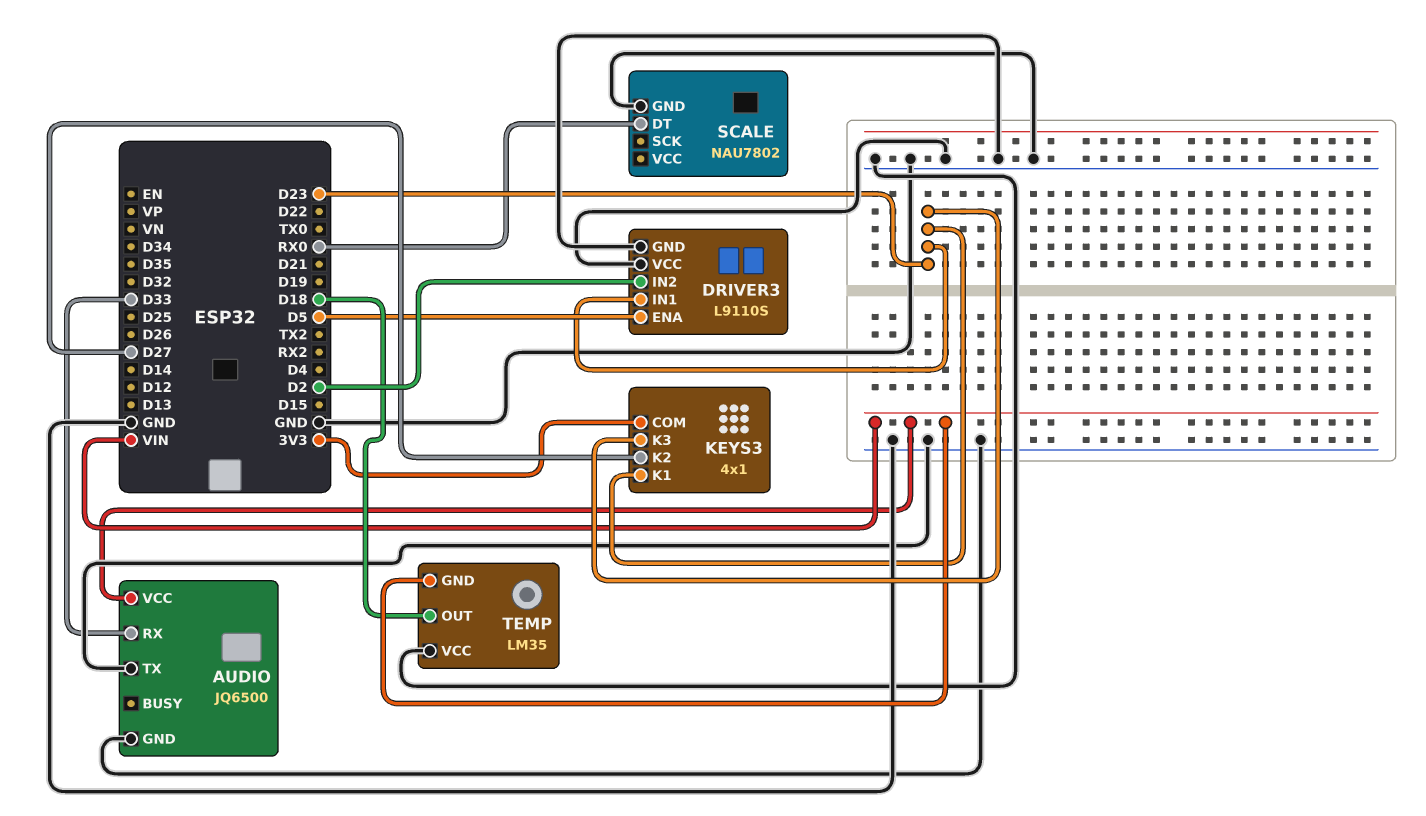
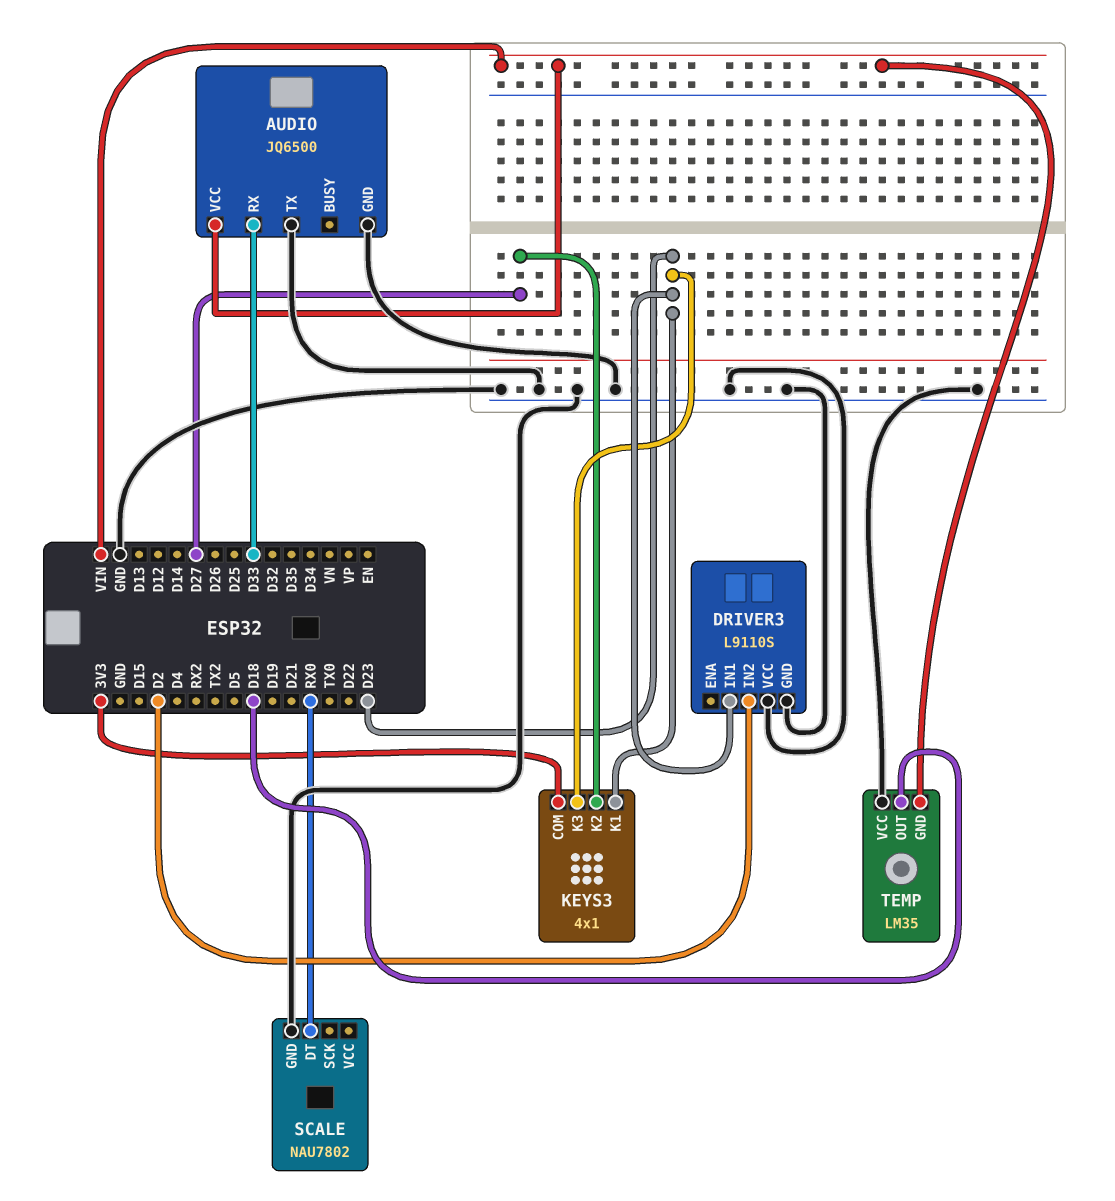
DRIVER3 pin ENA: D5 -> none

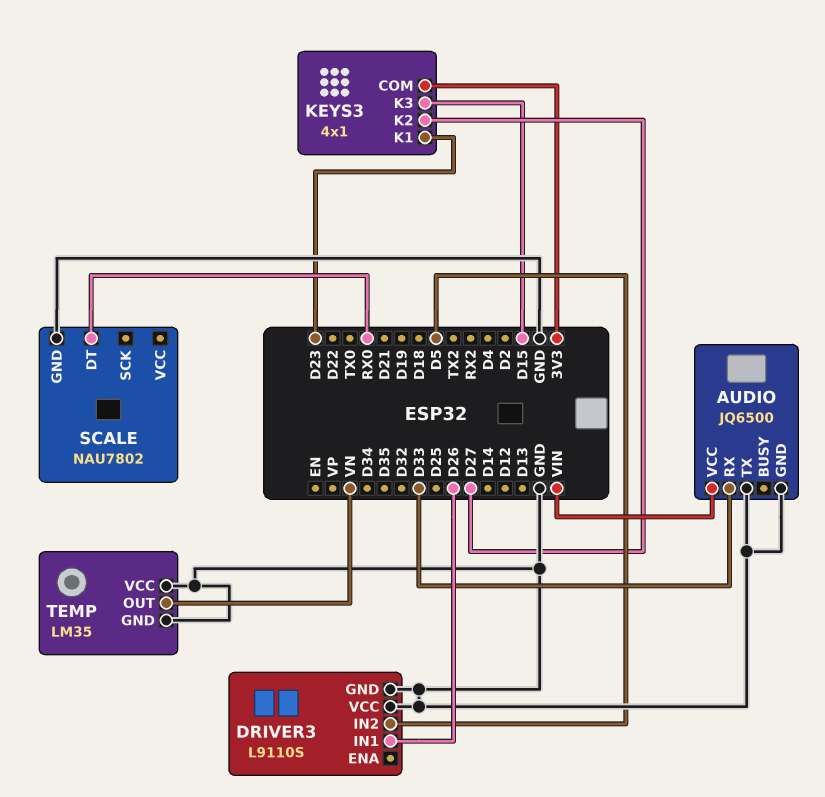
DRIVER3 pin IN1: D23 -> D26
DRIVER3 pin IN2: D2 -> D5
KEYS3 pin K3: D23 -> D15
TEMP pin GND: VIN -> GND
TEMP pin OUT: D18 -> VN

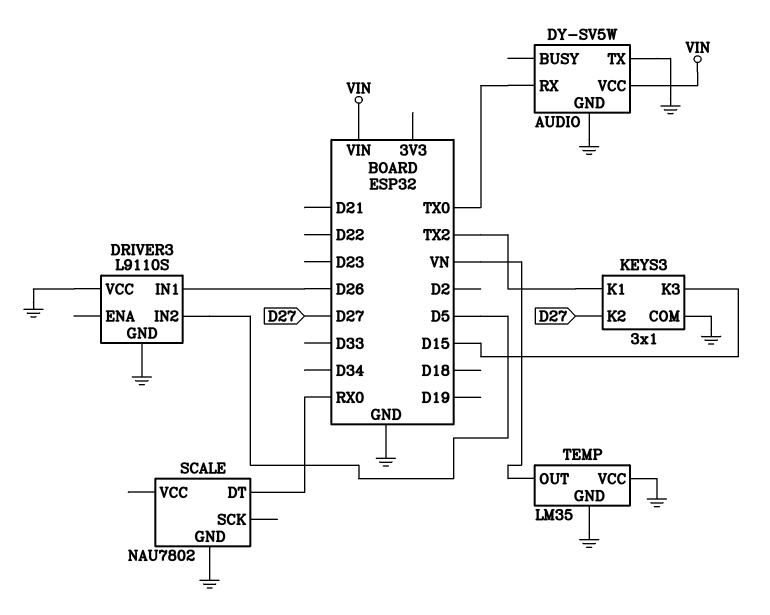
AUDIO: JQ6500 -> DY-SV5W
AUDIO pin RX: D33 -> TX0
KEYS3: 4x1 -> 3x1
KEYS3 pin COM: 3V3 -> GND
KEYS3 pin K1: D23 -> TX2

